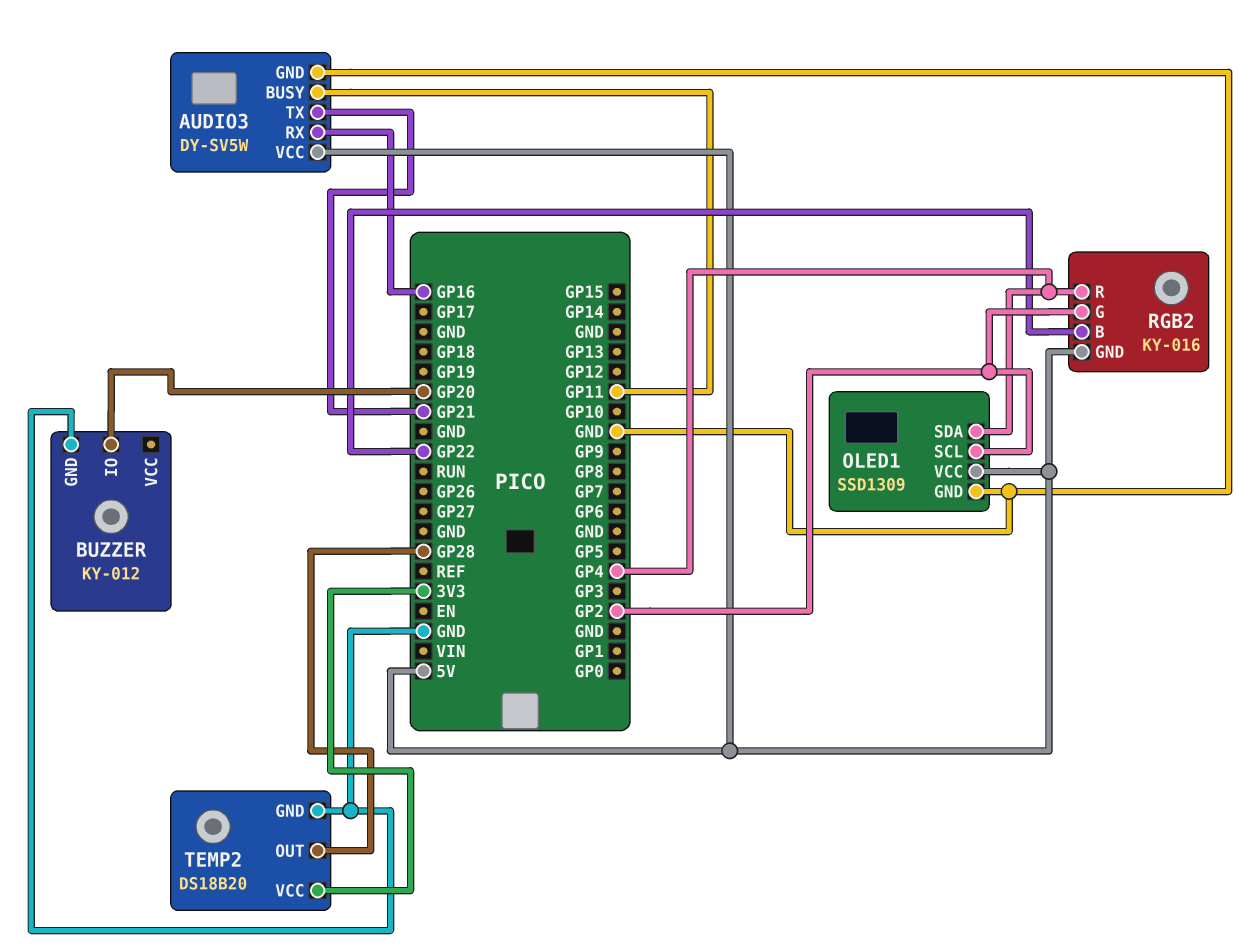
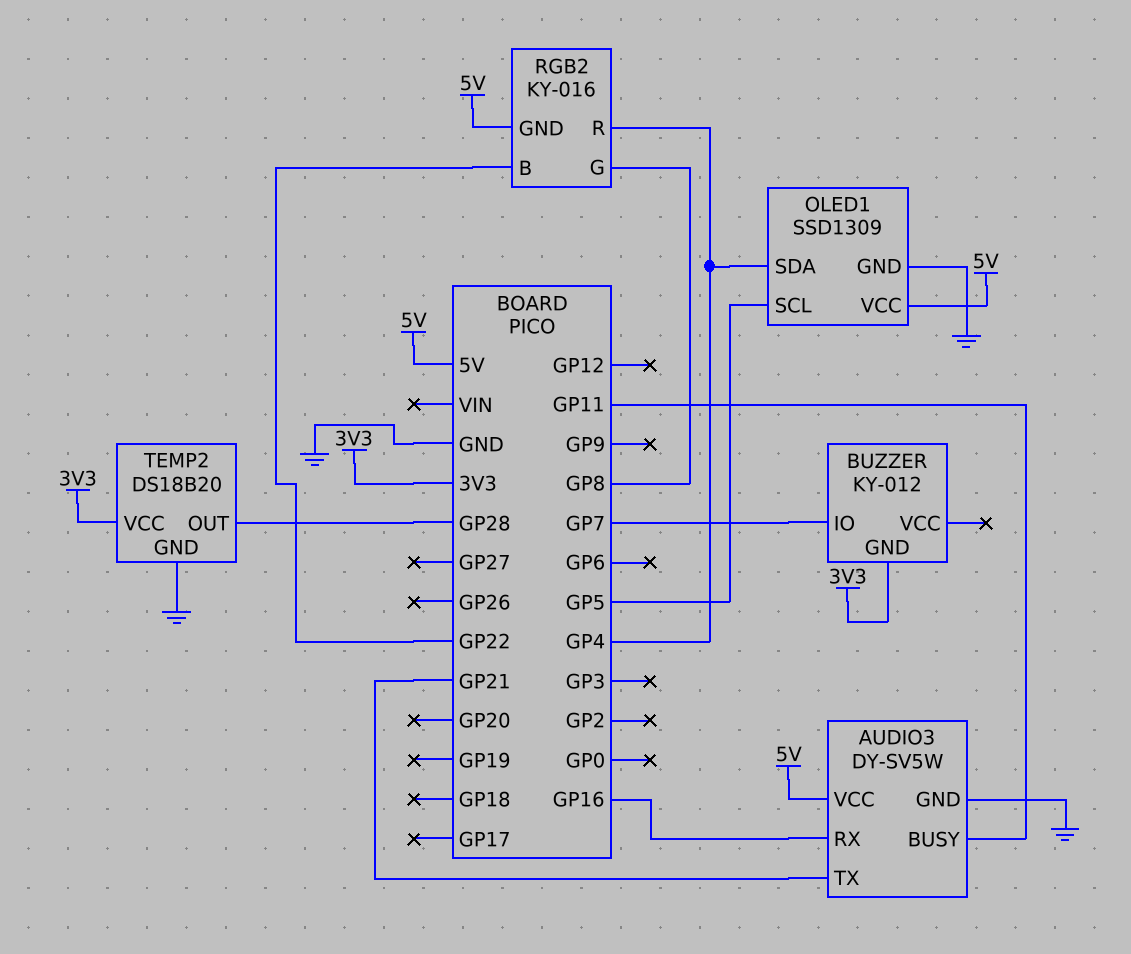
BUZZER pin GND: GND -> 3V3
BUZZER pin IO: GP20 -> GP7
OLED1 pin SCL: GP2 -> GP5
RGB2 pin G: GP2 -> GP8

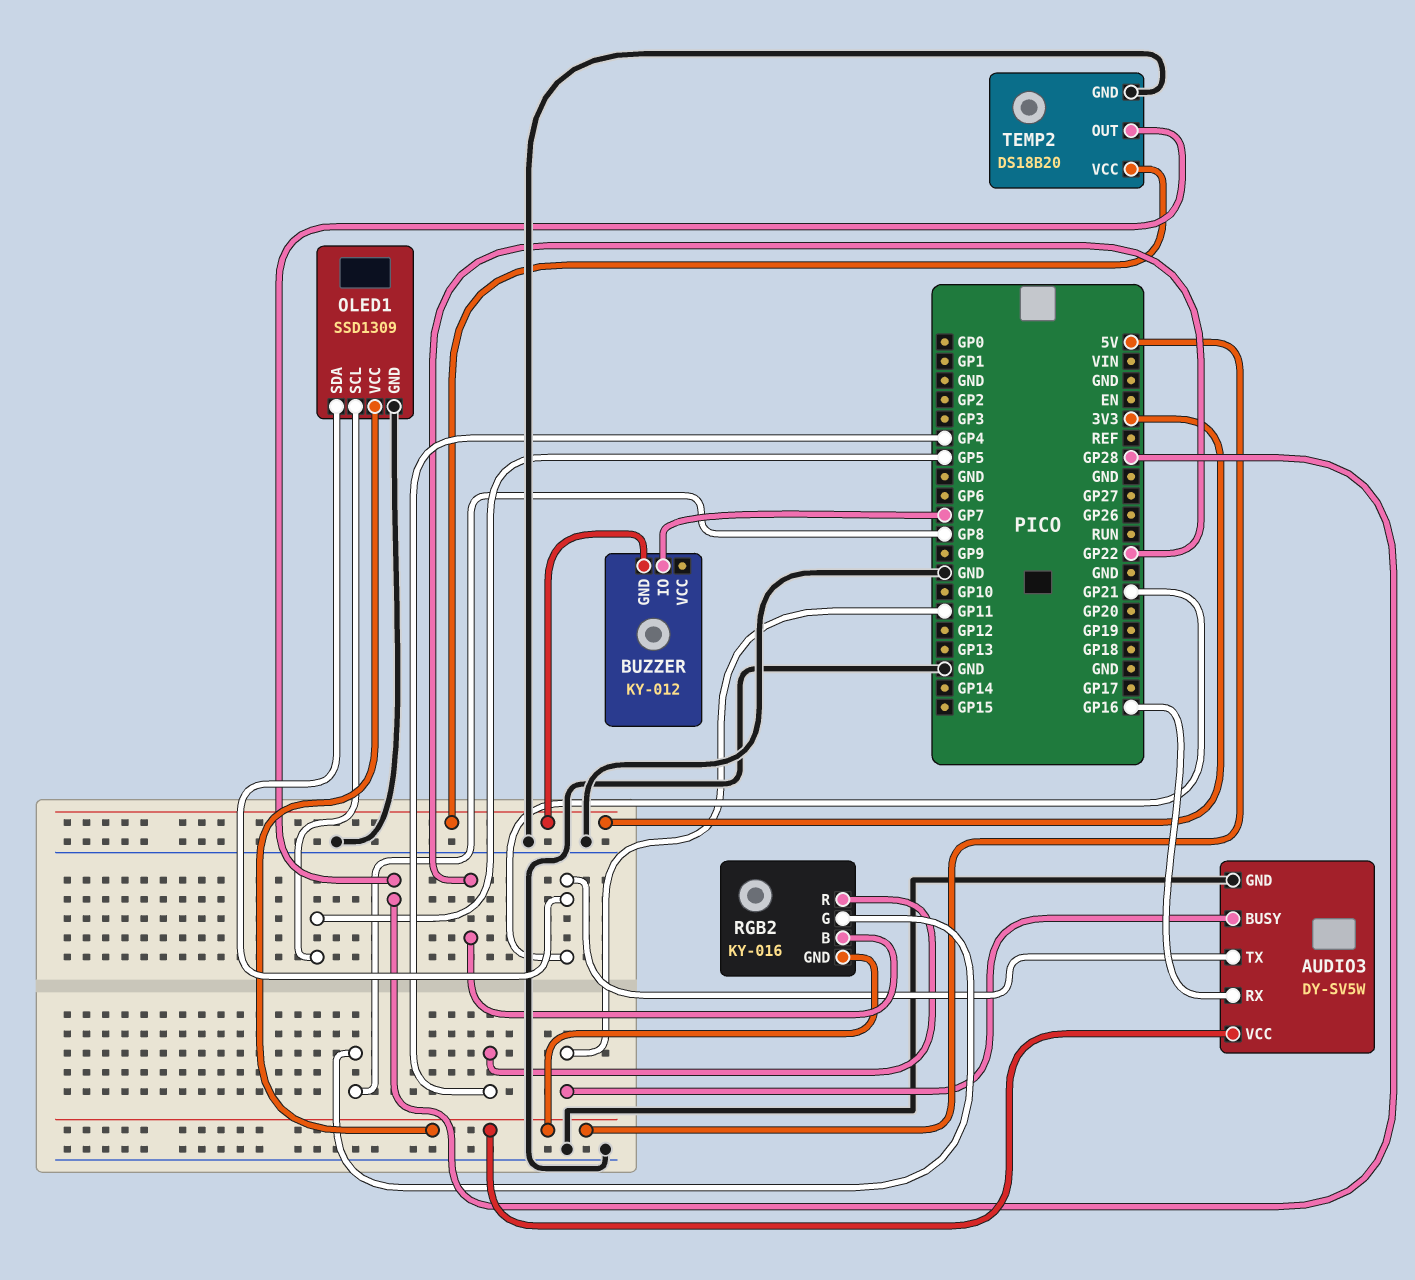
OLED1 pin SDA: GP4 -> GP21

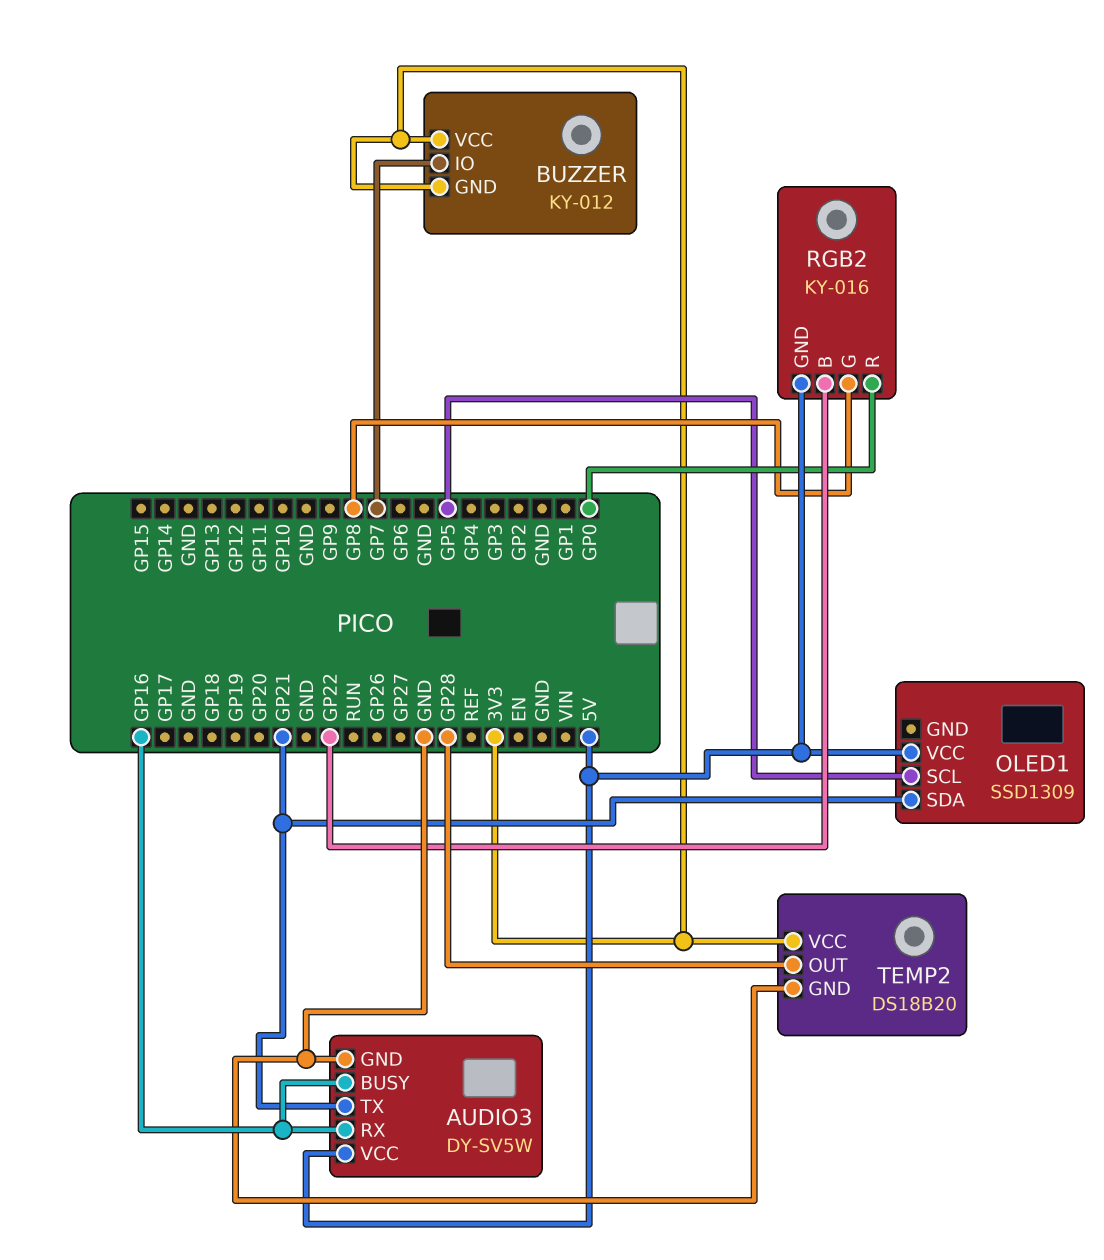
AUDIO3 pin BUSY: GP11 -> GP16
BUZZER pin VCC: none -> 3V3
OLED1 pin GND: GND -> none
RGB2 pin R: GP4 -> GP0

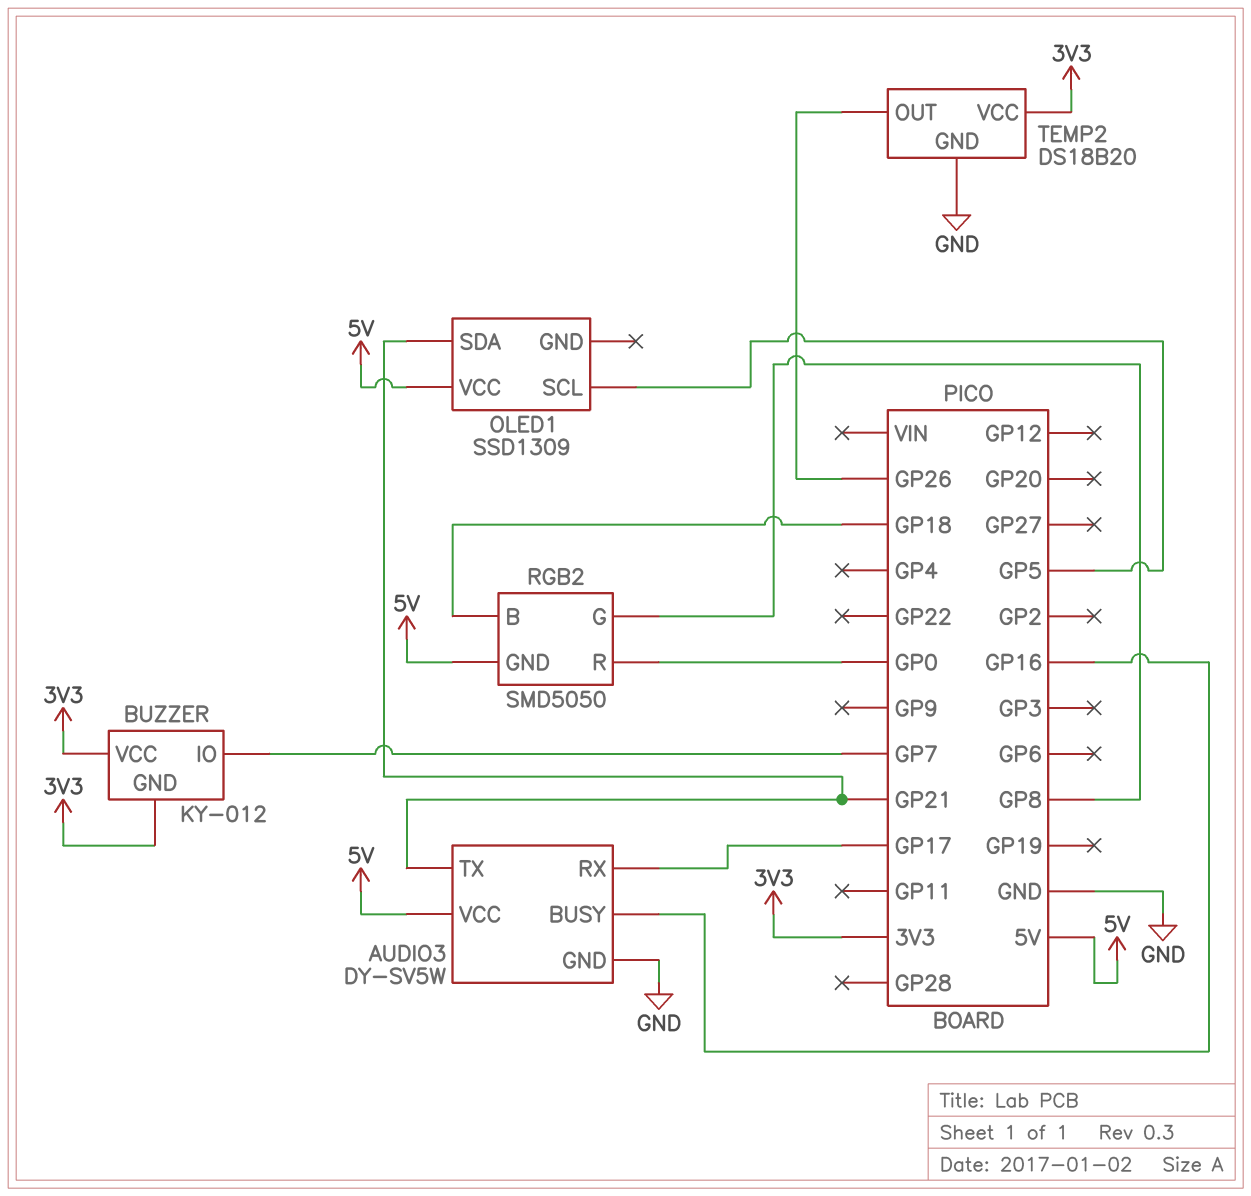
AUDIO3 pin RX: GP16 -> GP17
RGB2: KY-016 -> SMD5050
RGB2 pin B: GP22 -> GP18
TEMP2 pin OUT: GP28 -> GP26

